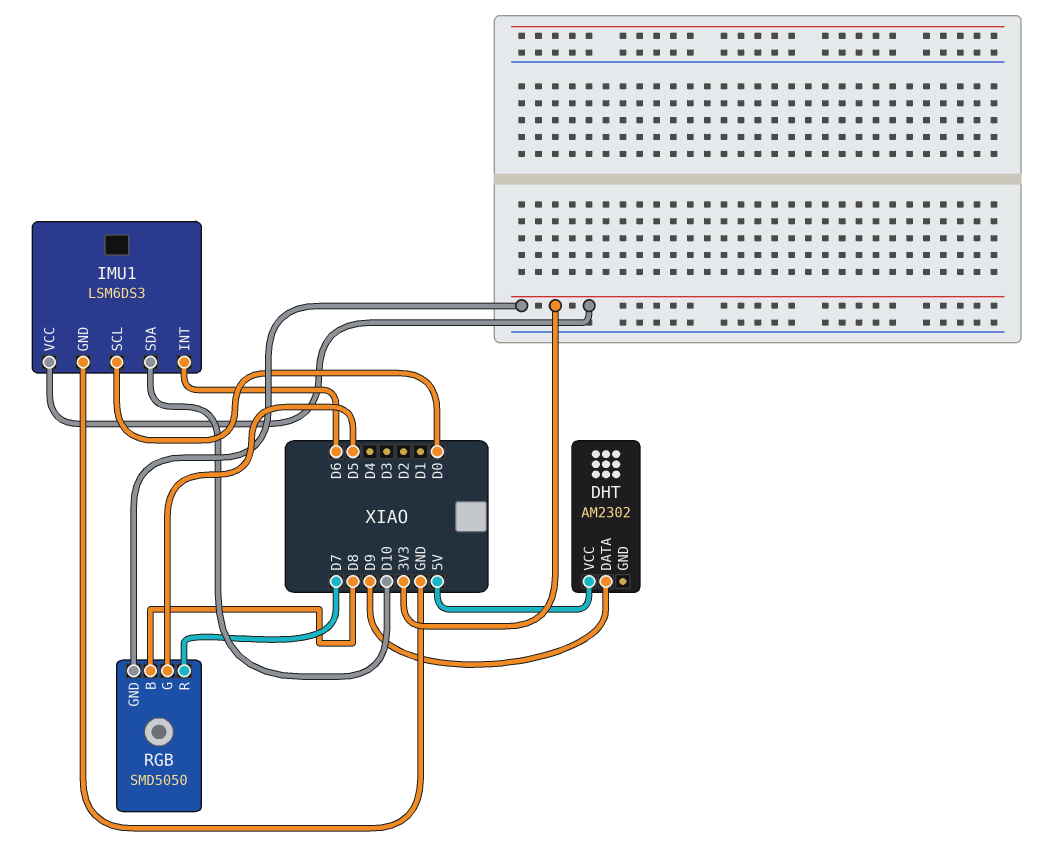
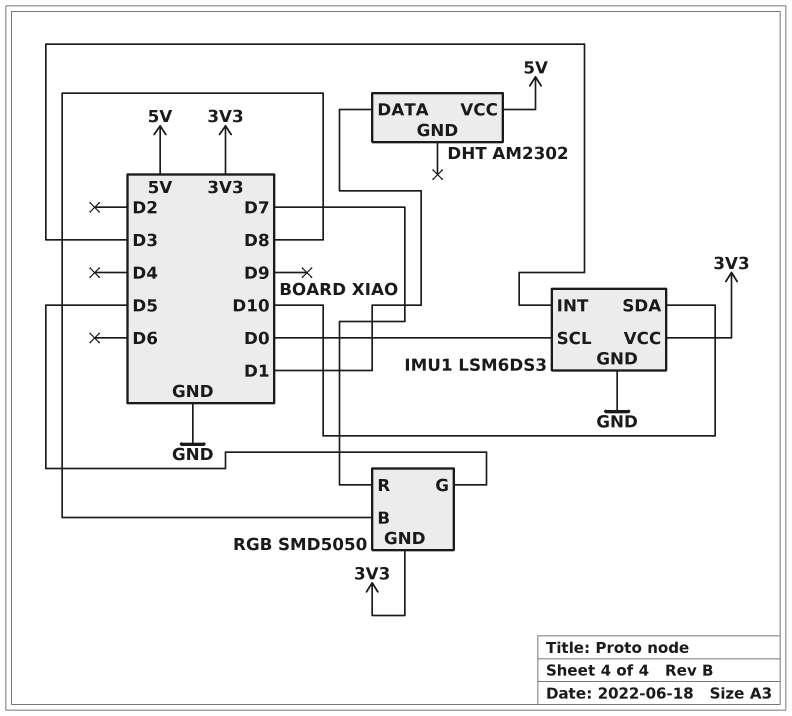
DHT pin DATA: D9 -> D1
IMU1 pin INT: D6 -> D3

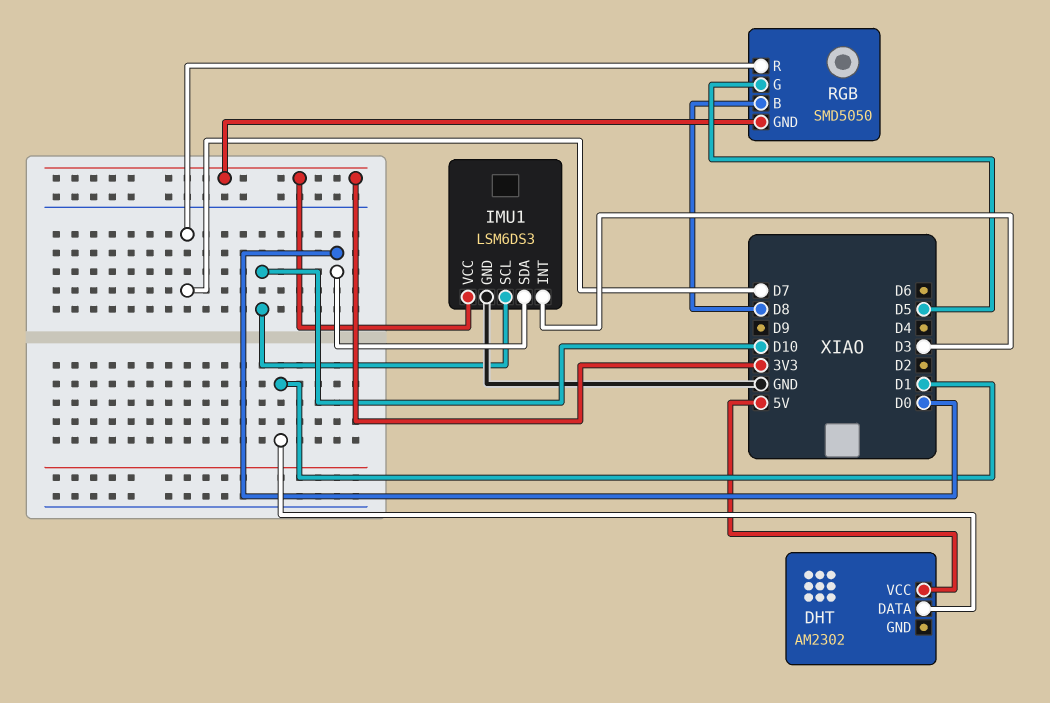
IMU1 pin SCL: D0 -> D10
IMU1 pin SDA: D10 -> D0

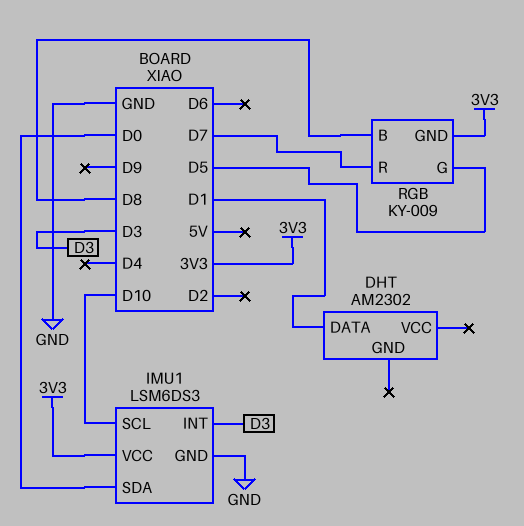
DHT pin VCC: 5V -> none
RGB: SMD5050 -> KY-009

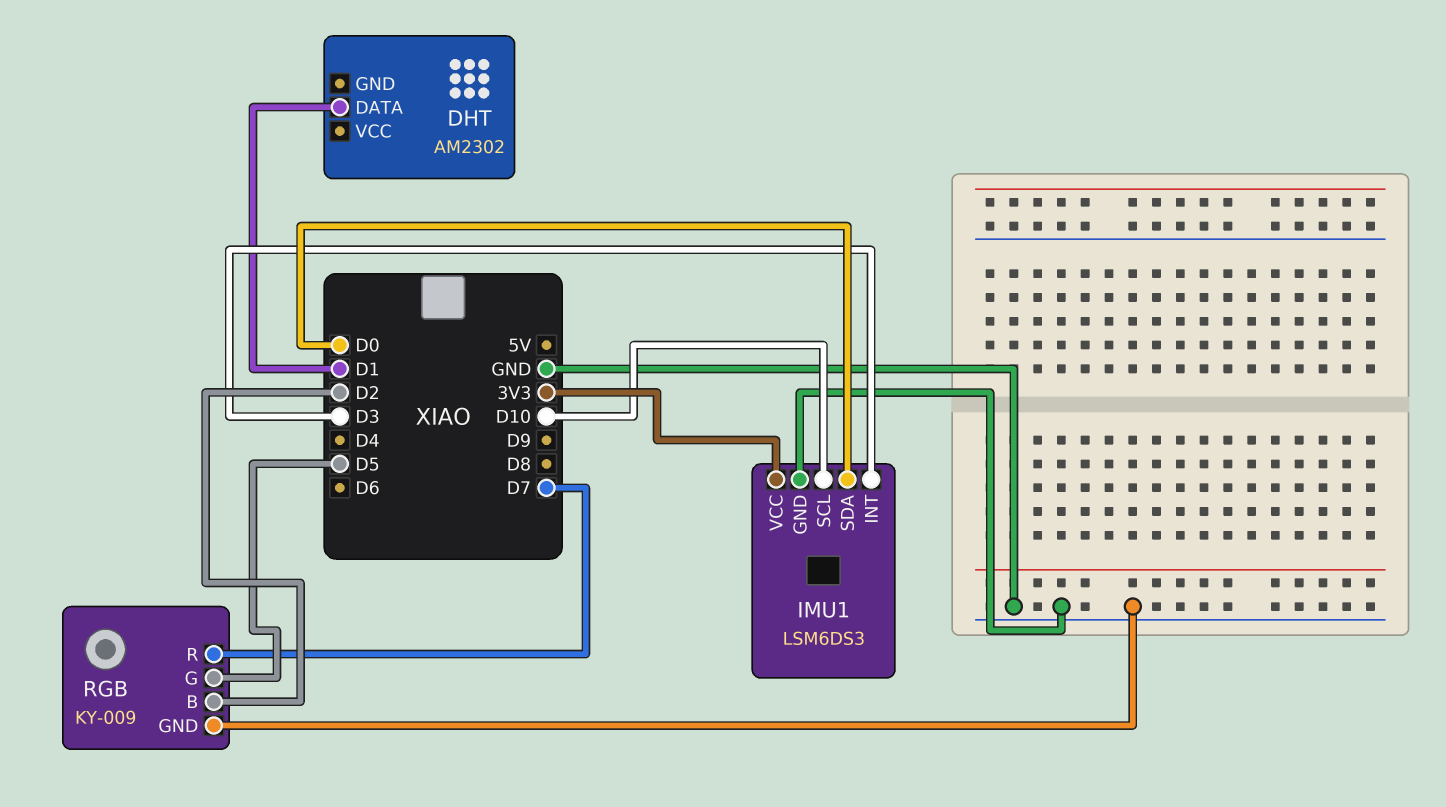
RGB pin B: D8 -> D2
RGB pin GND: 3V3 -> GND

